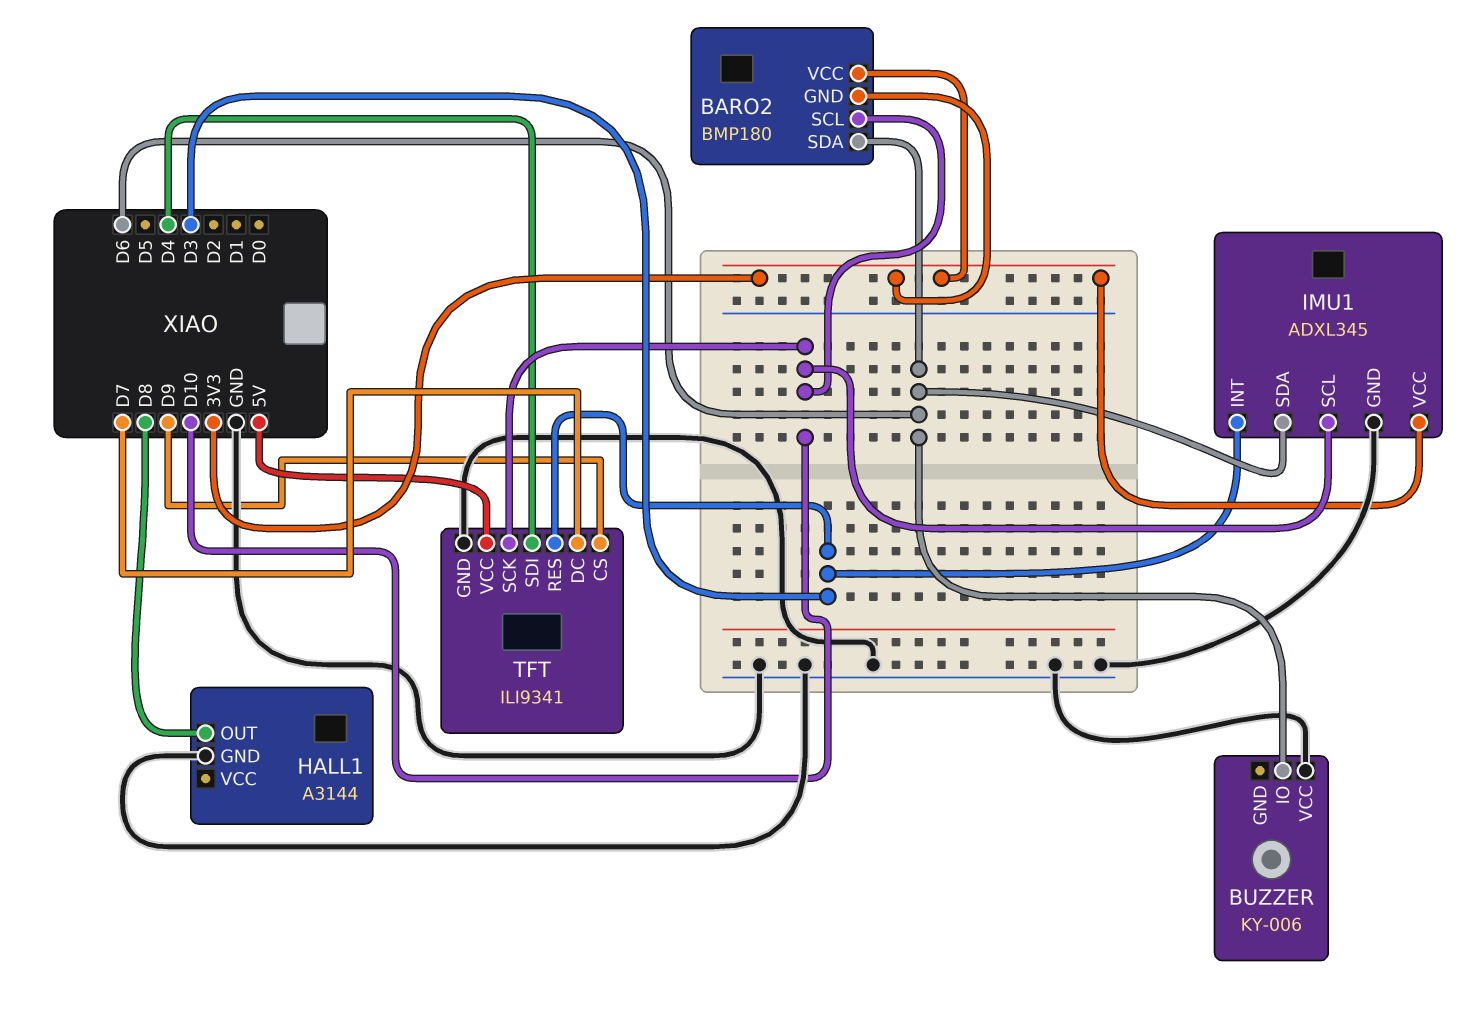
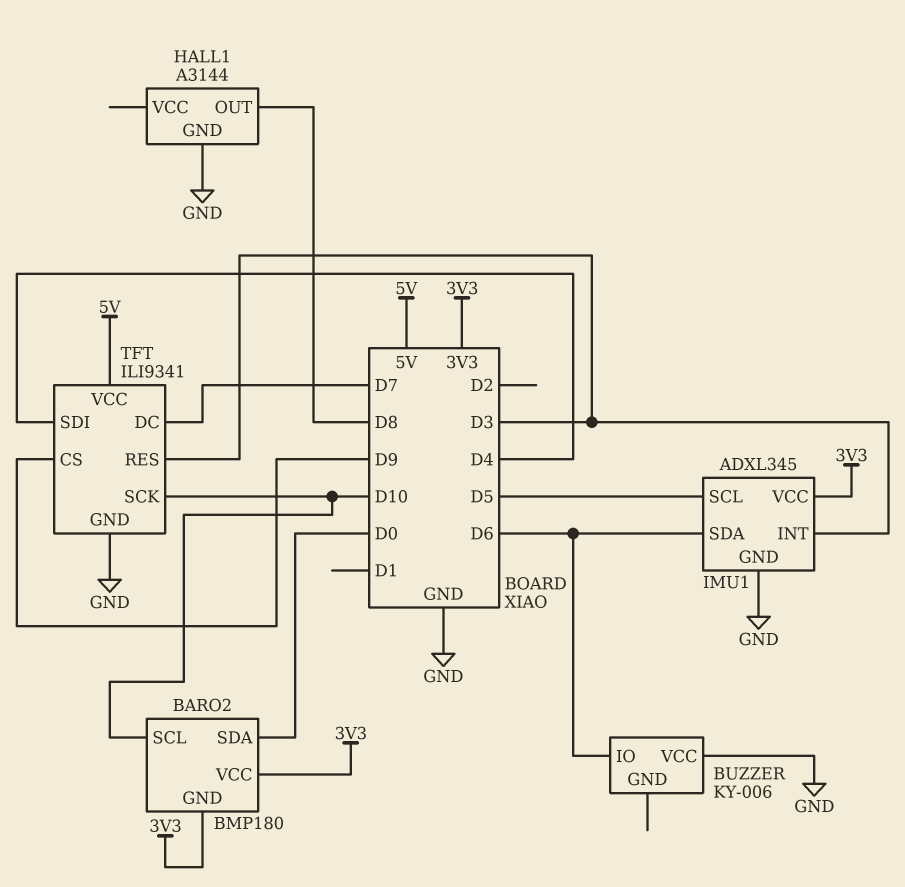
BARO2 pin SDA: D6 -> D0
IMU1 pin SCL: D10 -> D5

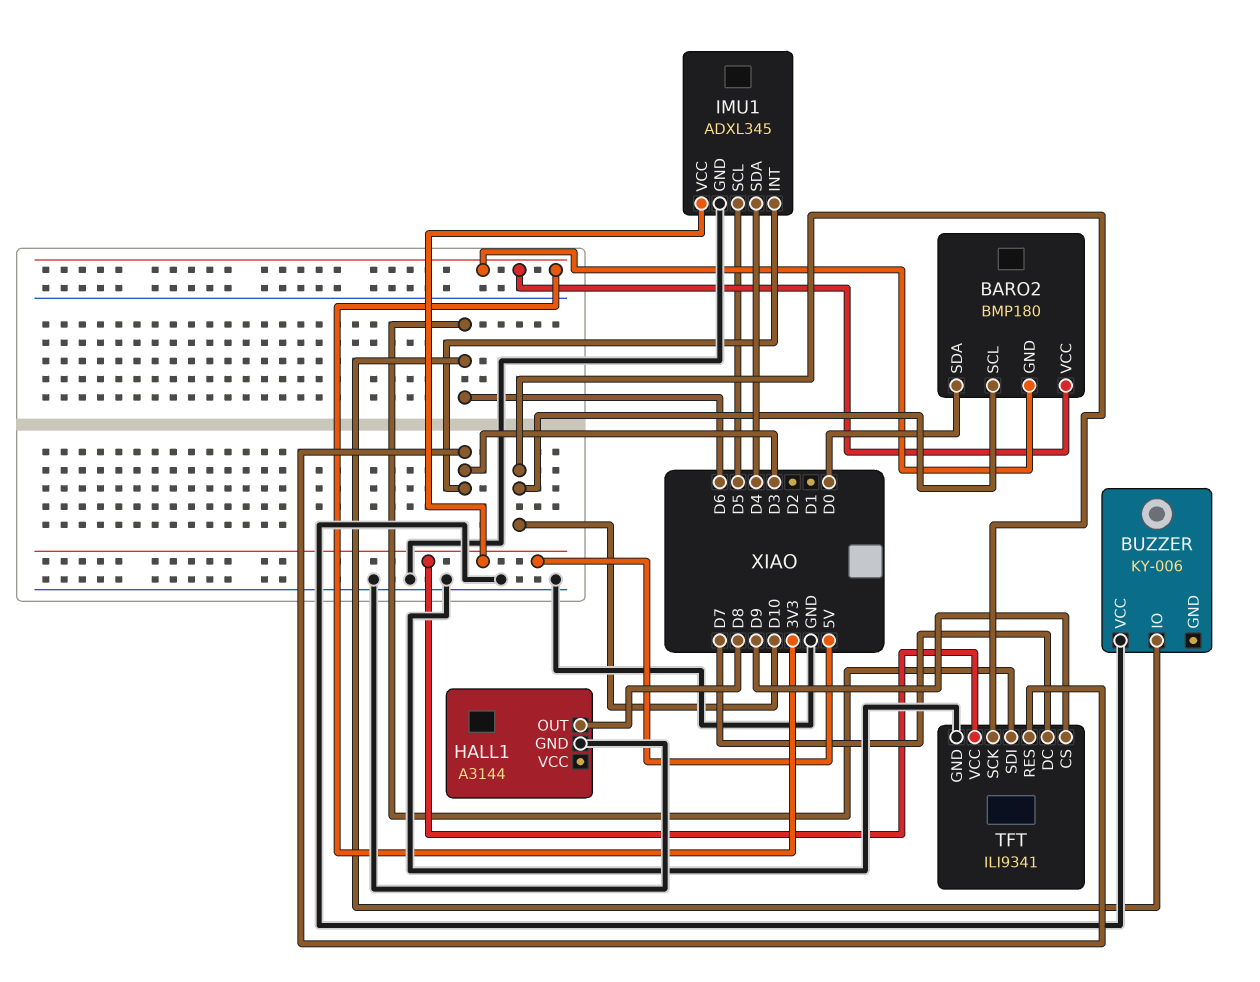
IMU1 pin SDA: D6 -> D4
IMU1 pin VCC: 3V3 -> 5V
TFT pin SDI: D4 -> D6

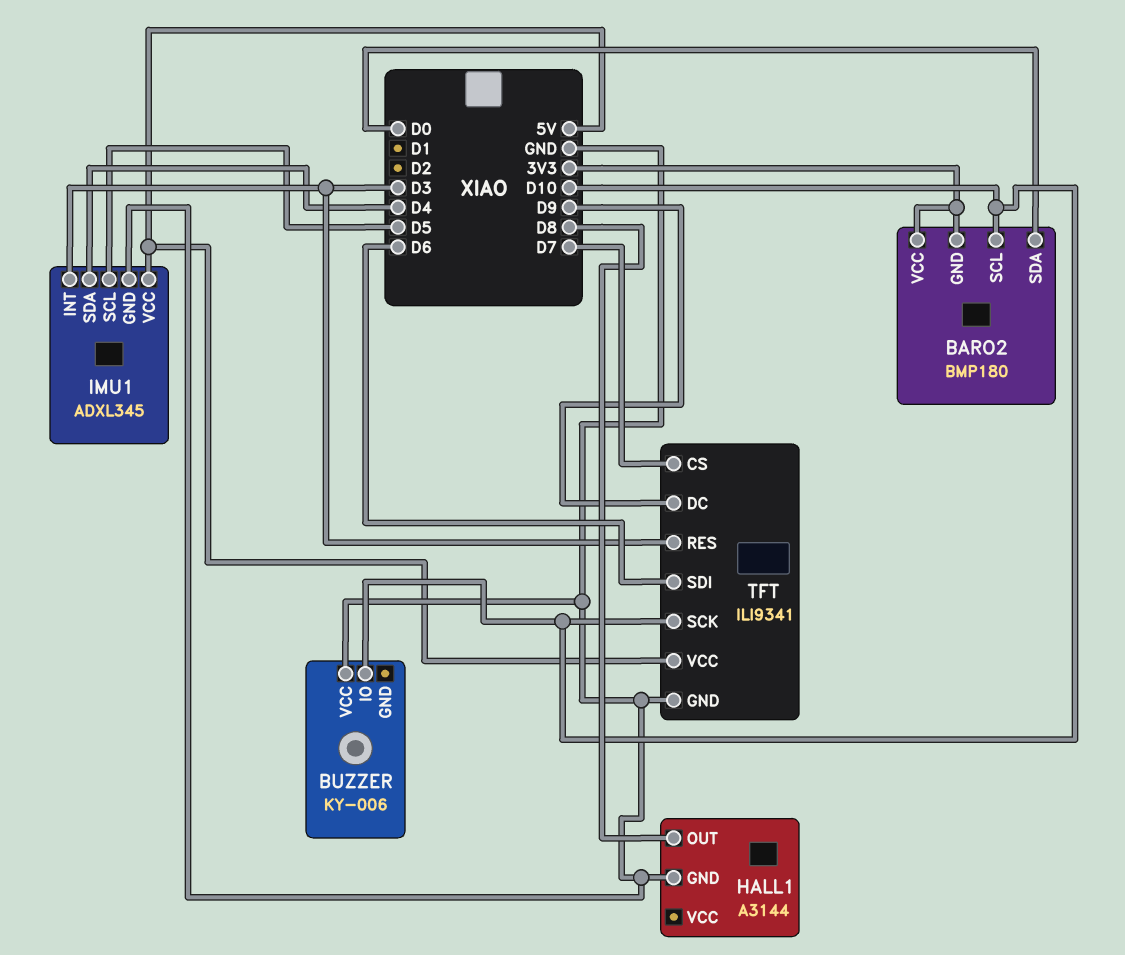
BUZZER pin IO: D6 -> D10
TFT pin CS: D9 -> D7
TFT pin DC: D7 -> D9

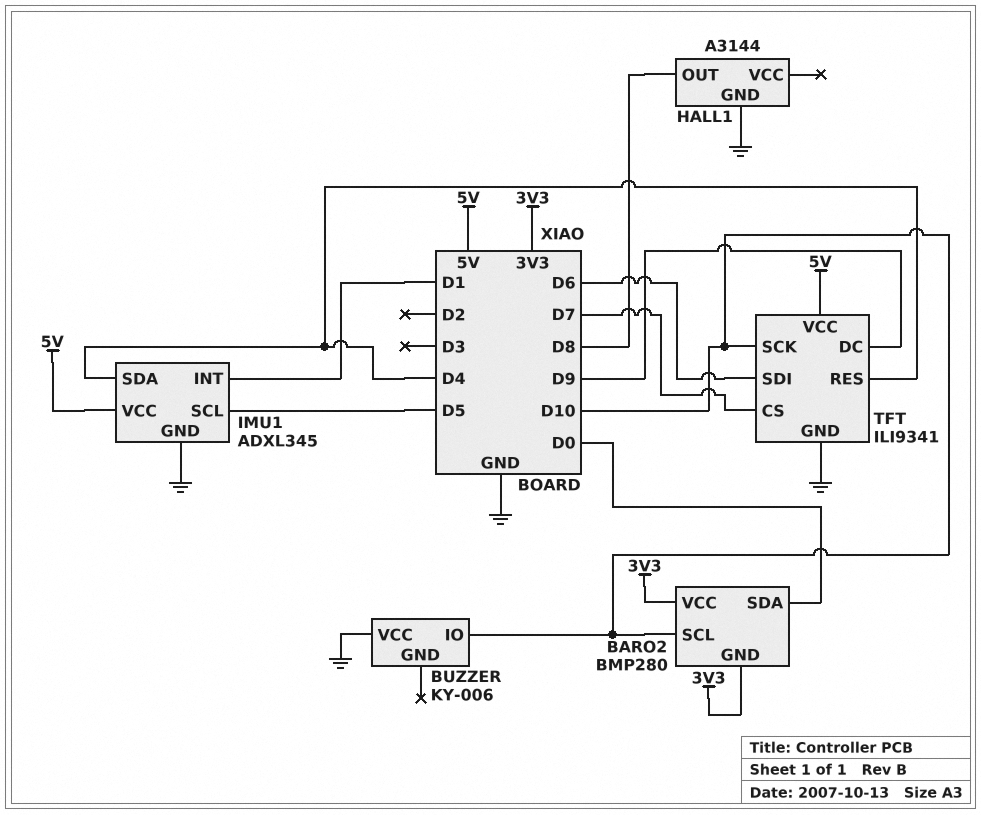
BARO2: BMP180 -> BMP280
IMU1 pin INT: D3 -> D1
TFT pin RES: D3 -> D4

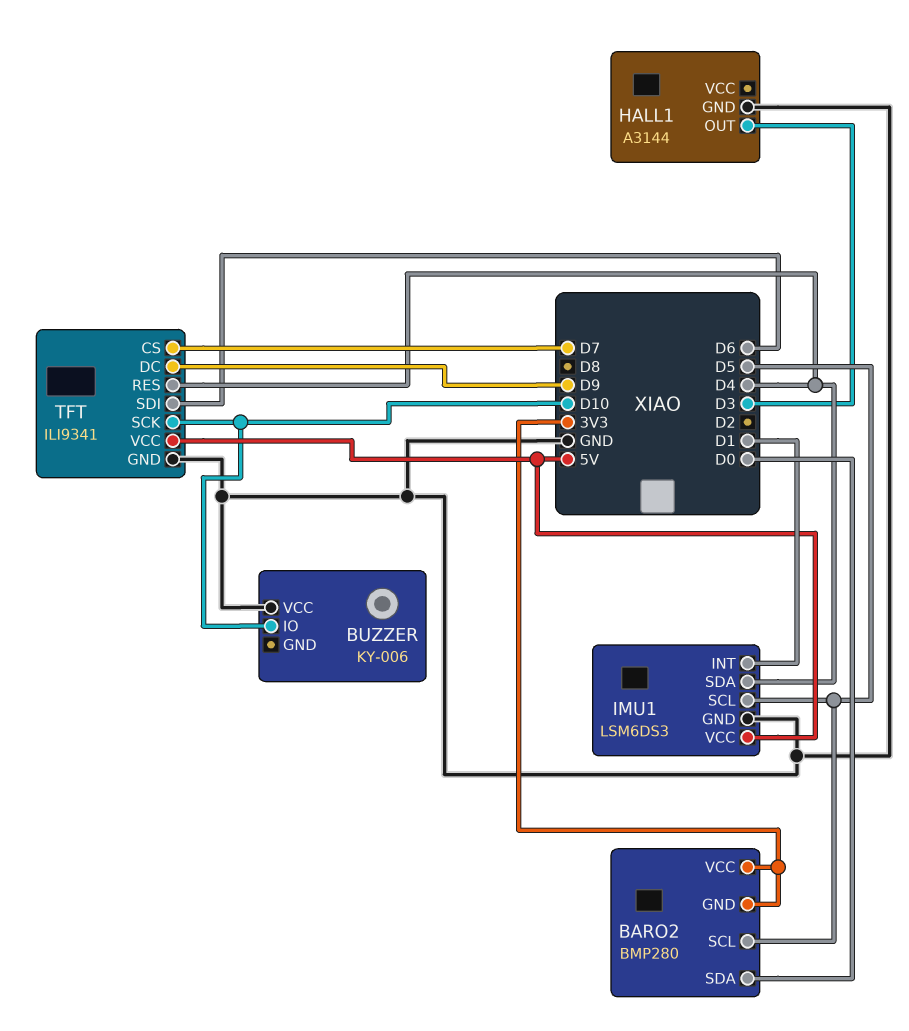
BARO2 pin SCL: D10 -> D5
HALL1 pin OUT: D8 -> D3
IMU1: ADXL345 -> LSM6DS3

